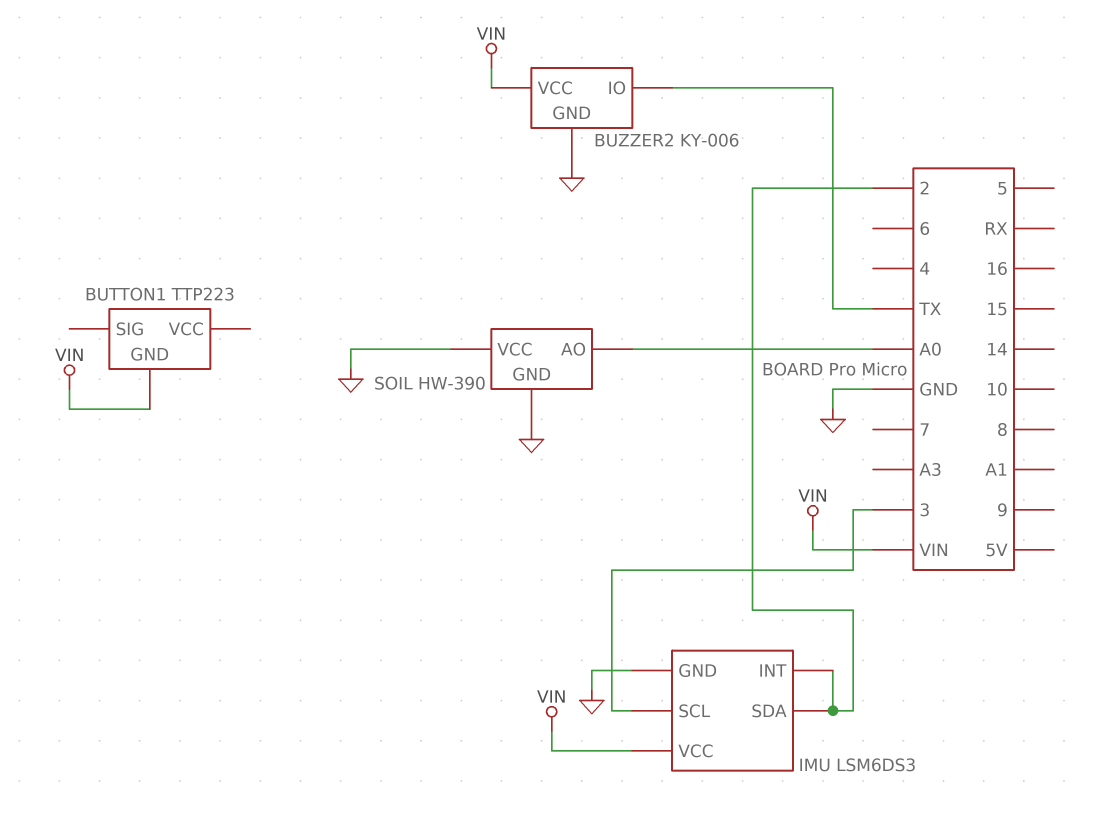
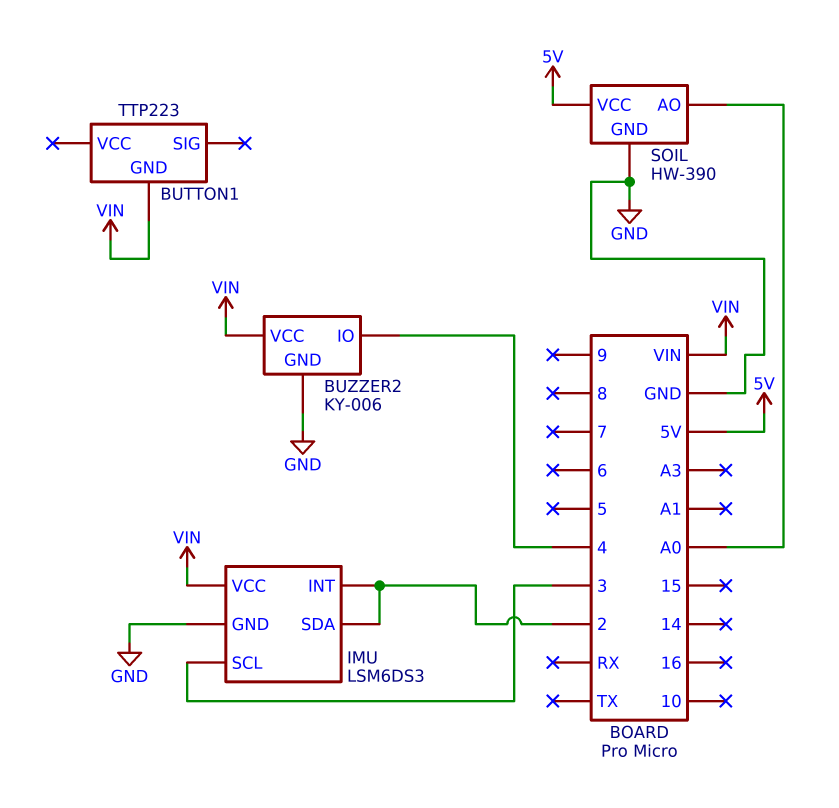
BUZZER2 pin IO: TX -> 4
SOIL pin VCC: GND -> 5V

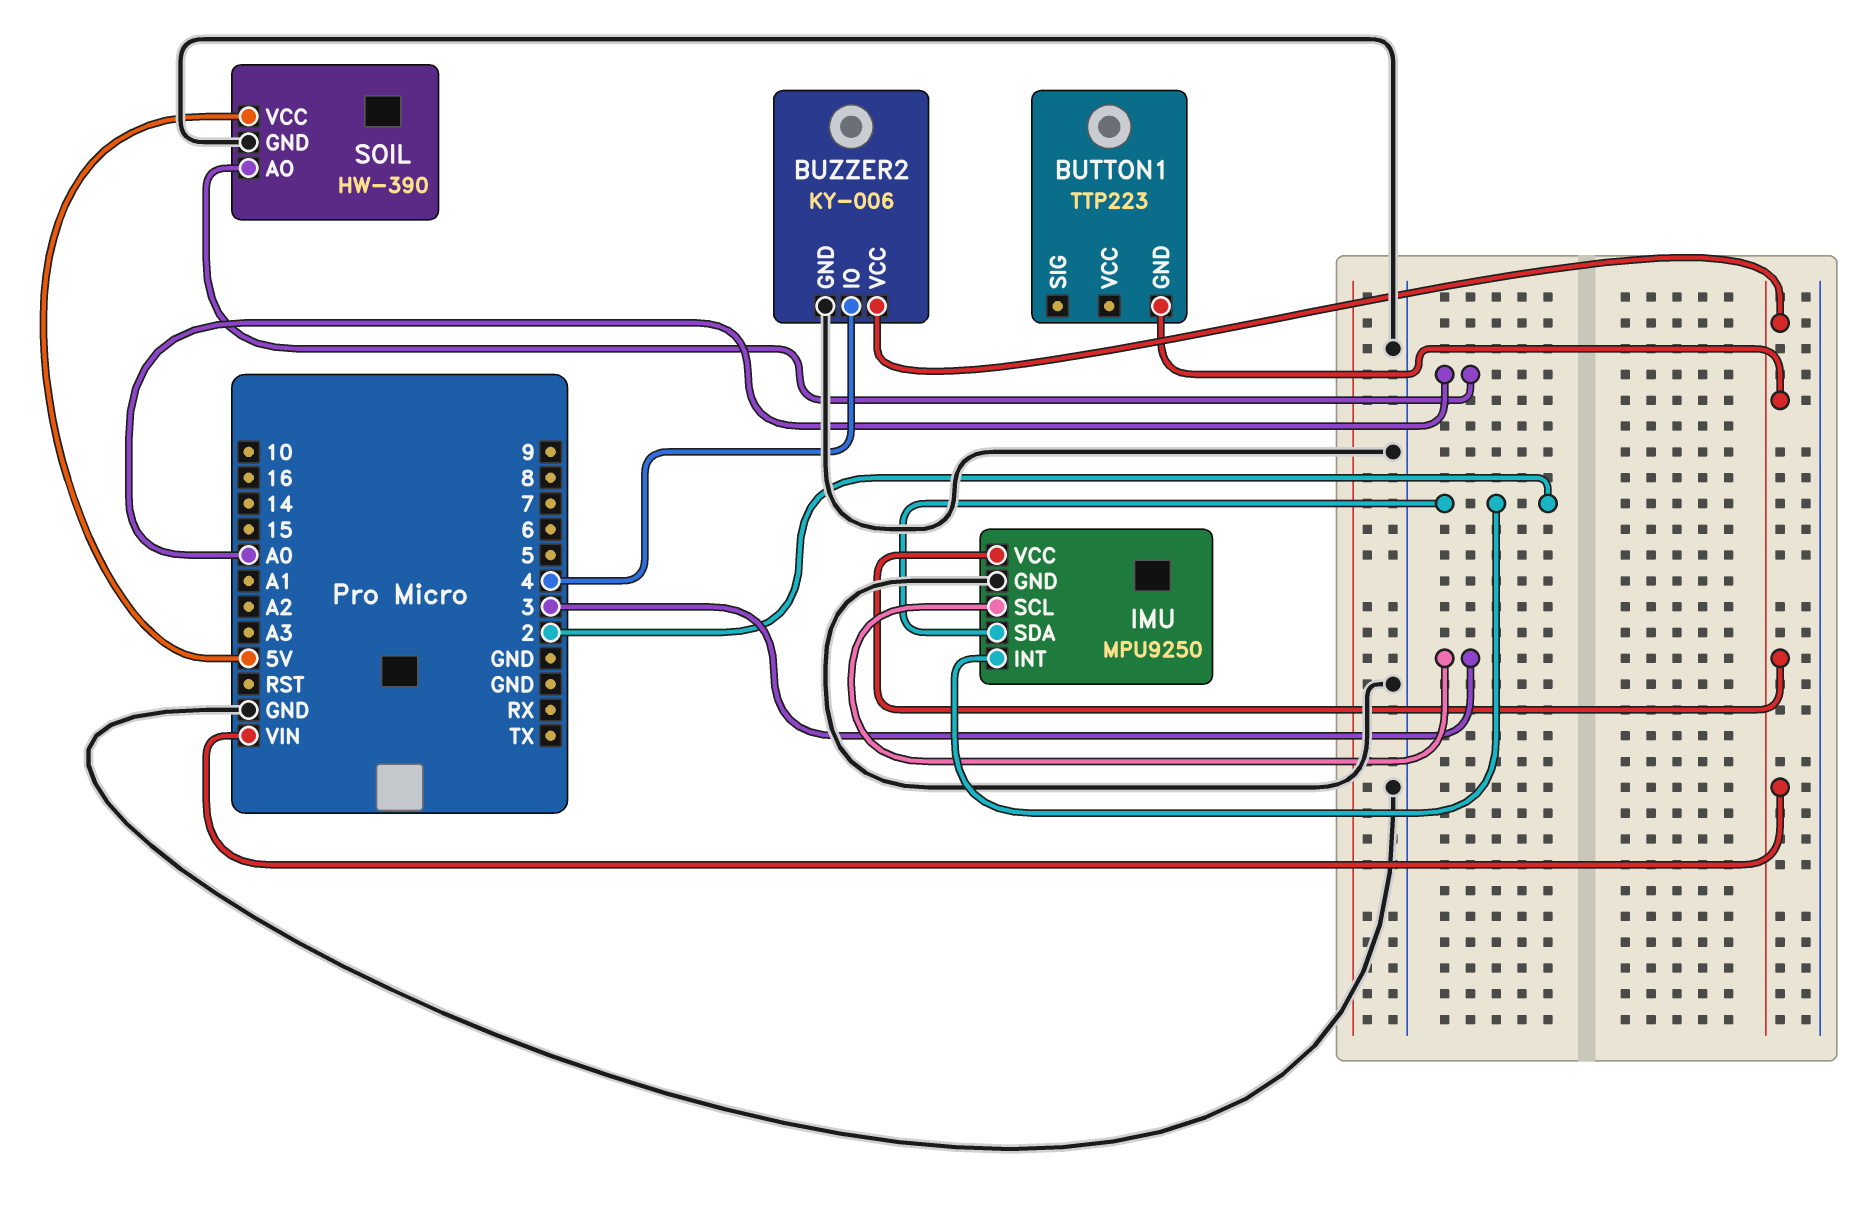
IMU: LSM6DS3 -> MPU9250

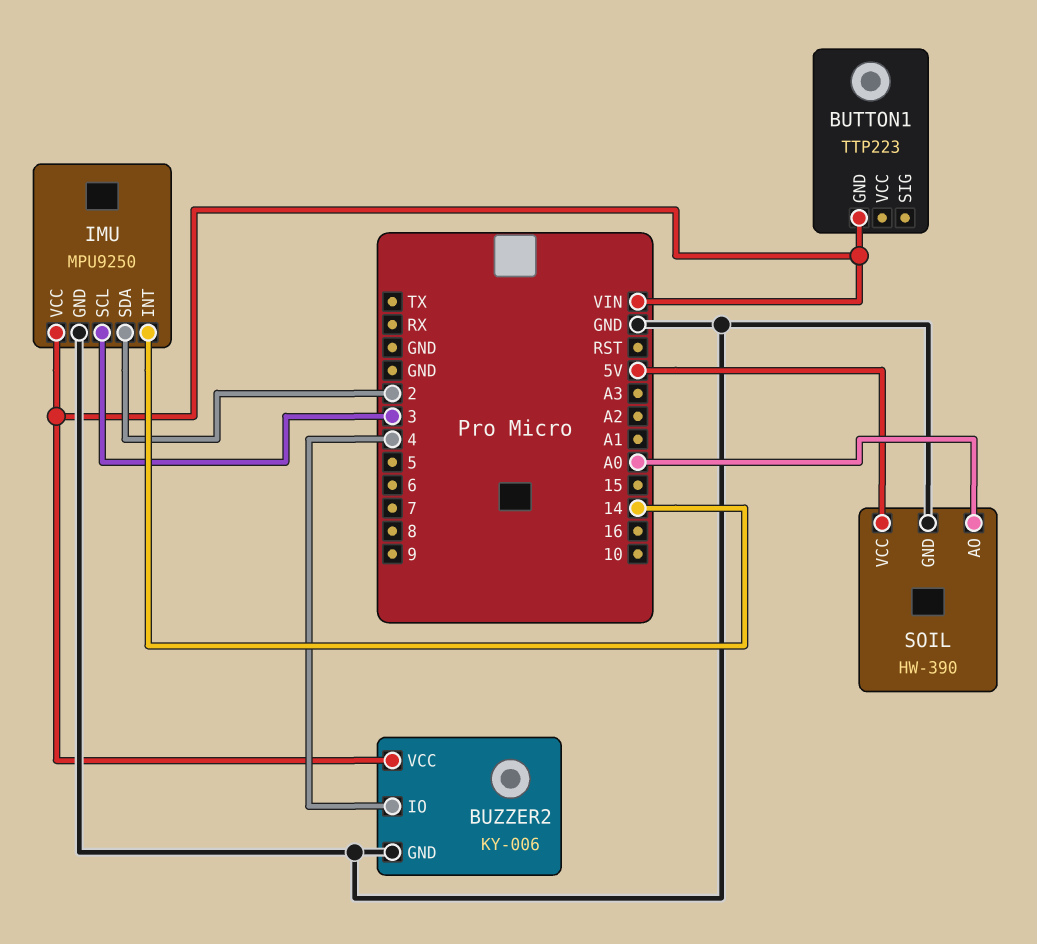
IMU pin INT: 2 -> 14

